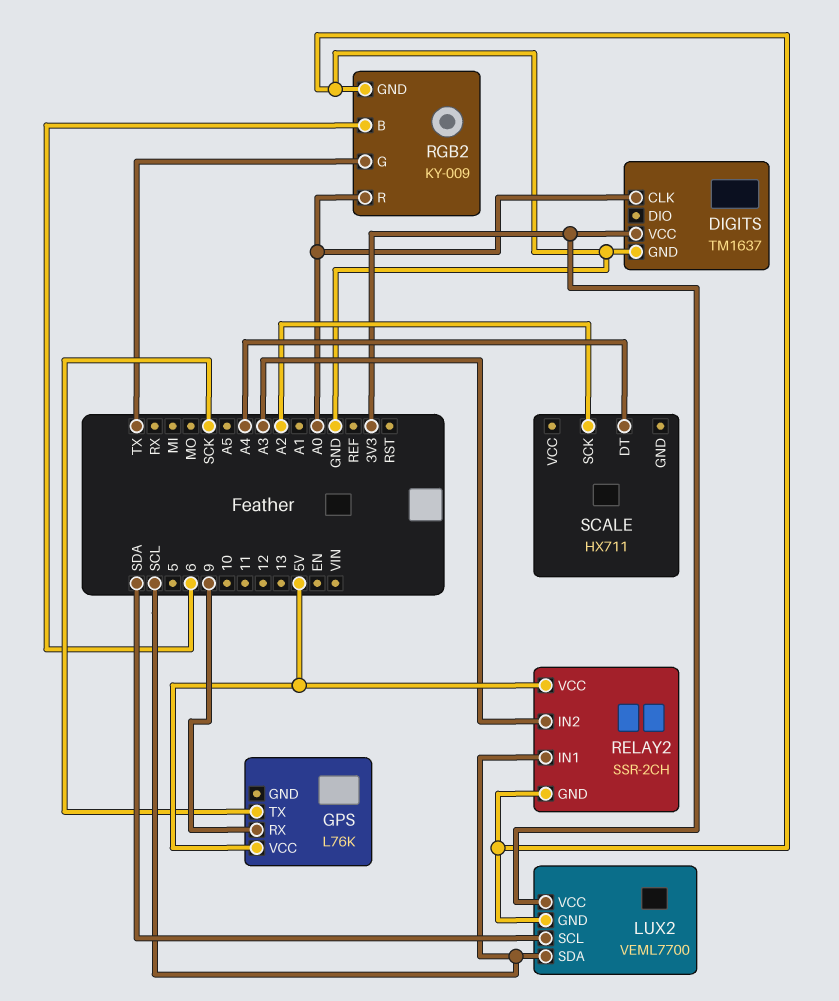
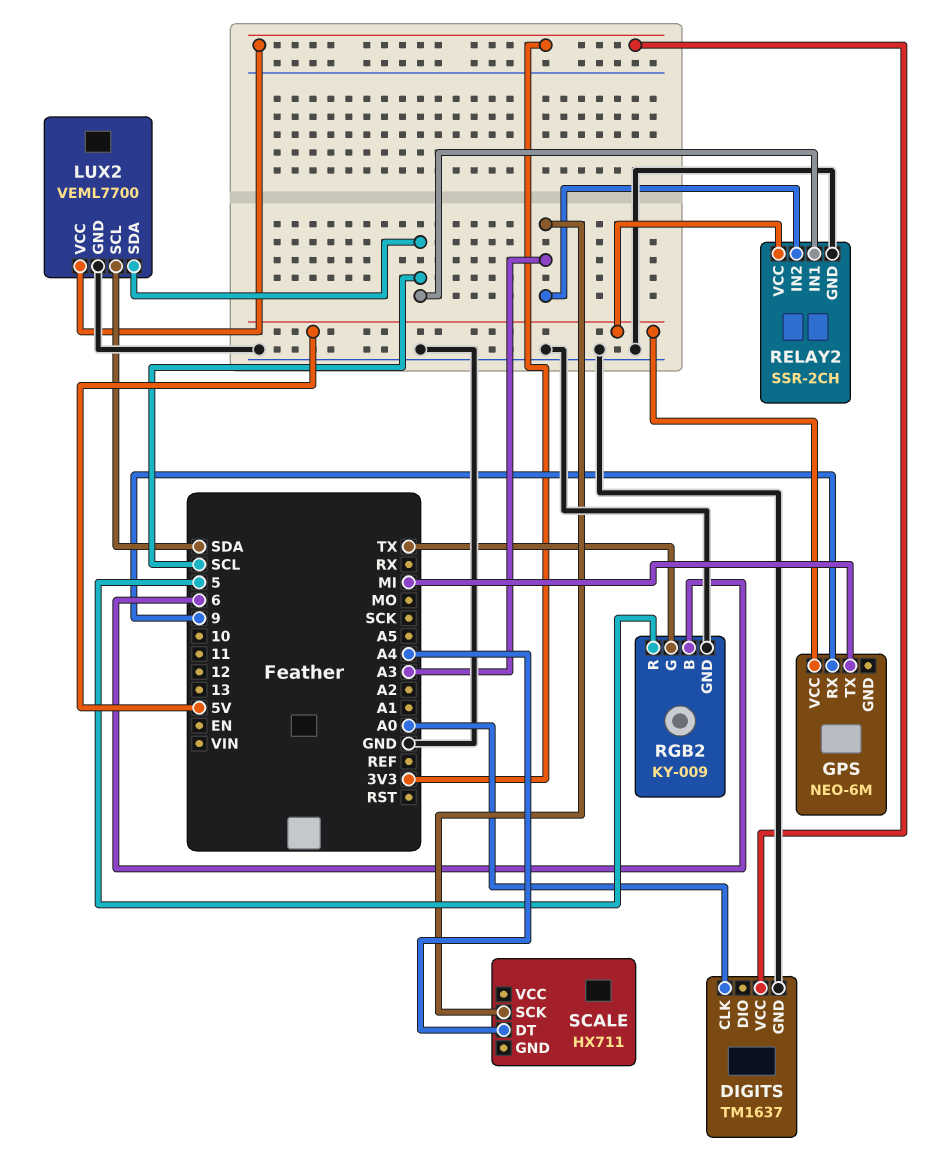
GPS: L76K -> NEO-6M
GPS pin TX: SCK -> MI
RGB2 pin R: A0 -> 5
SCALE pin SCK: A2 -> A3

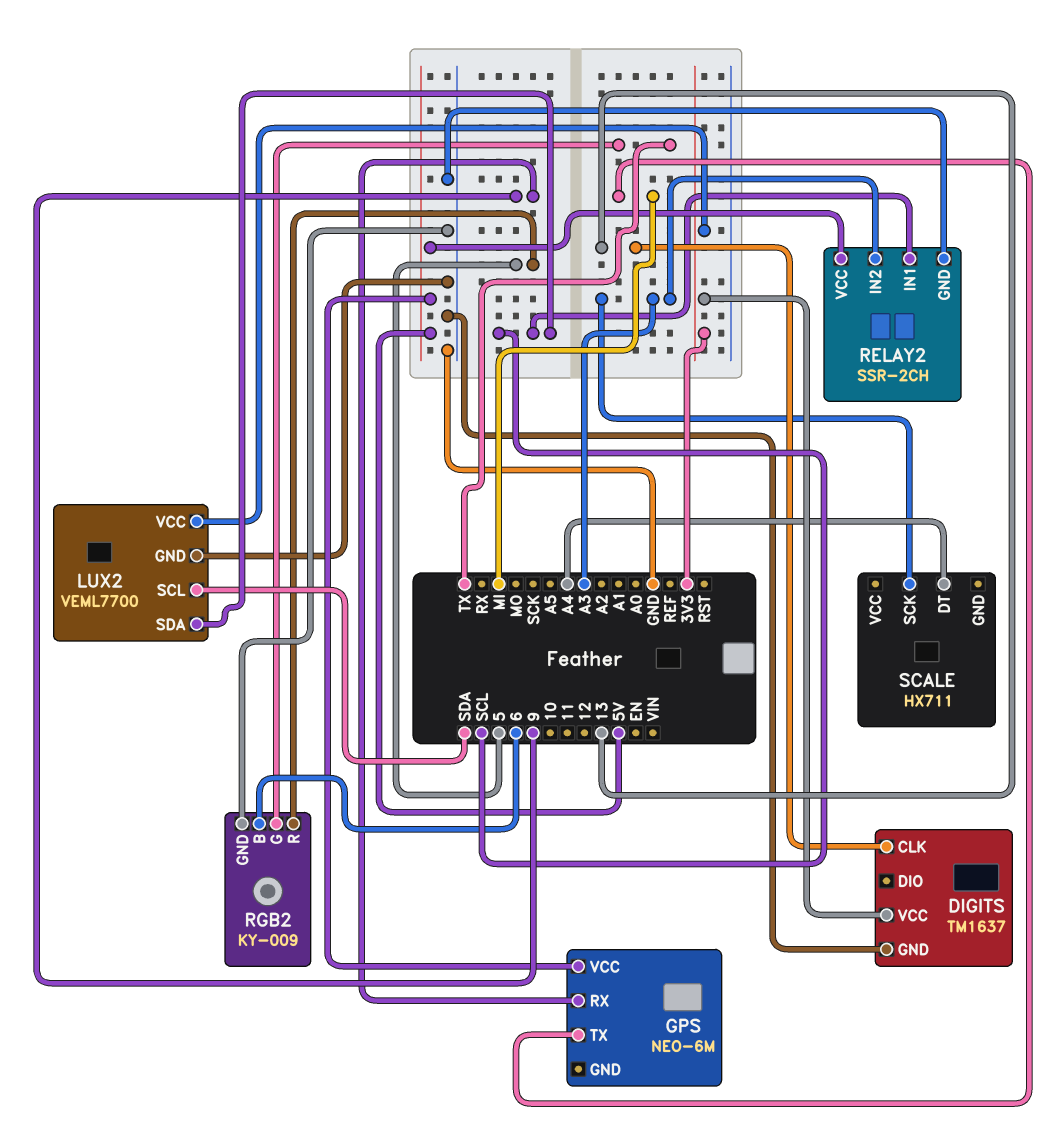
DIGITS pin CLK: A0 -> 13

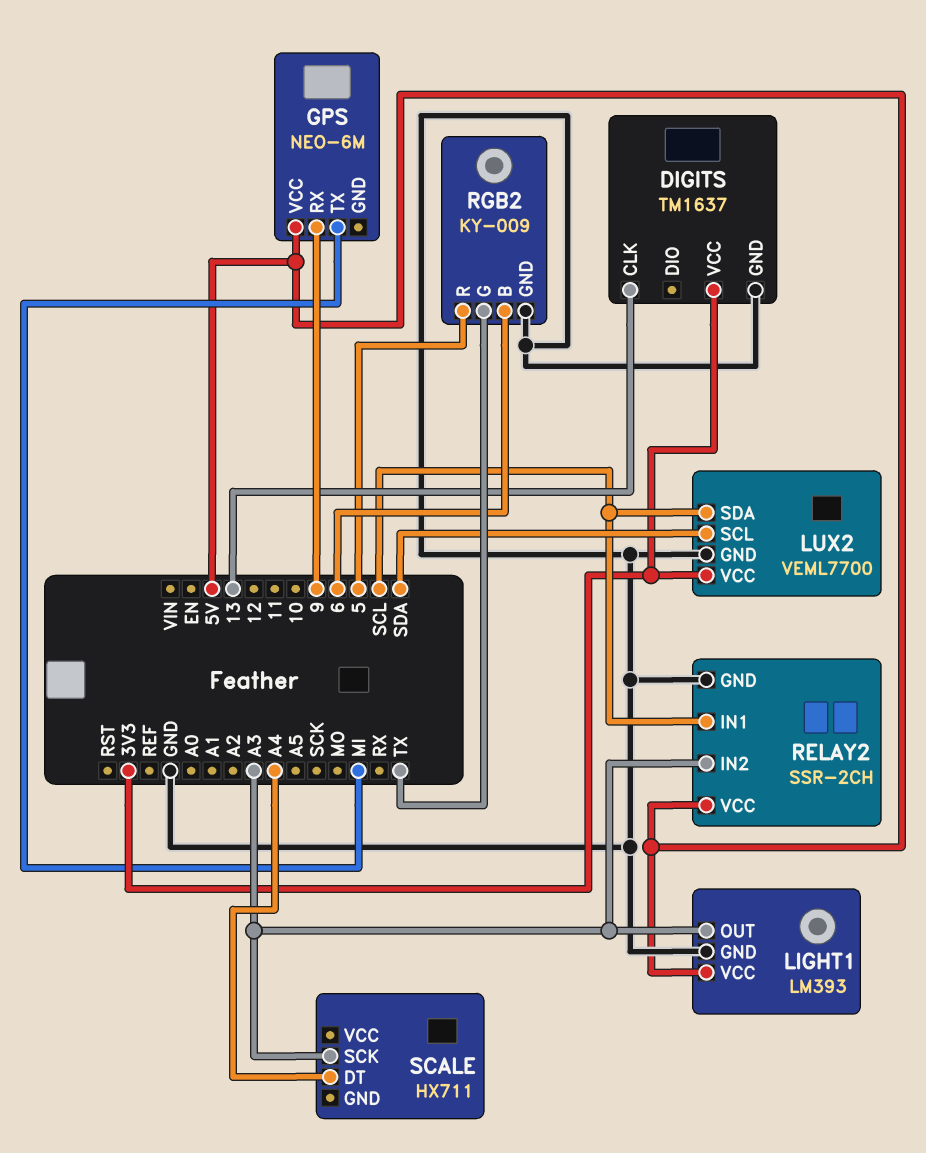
LIGHT1: none -> LM393
LIGHT1 pin GND: none -> GND
LIGHT1 pin OUT: none -> A3
LIGHT1 pin VCC: none -> 5V

